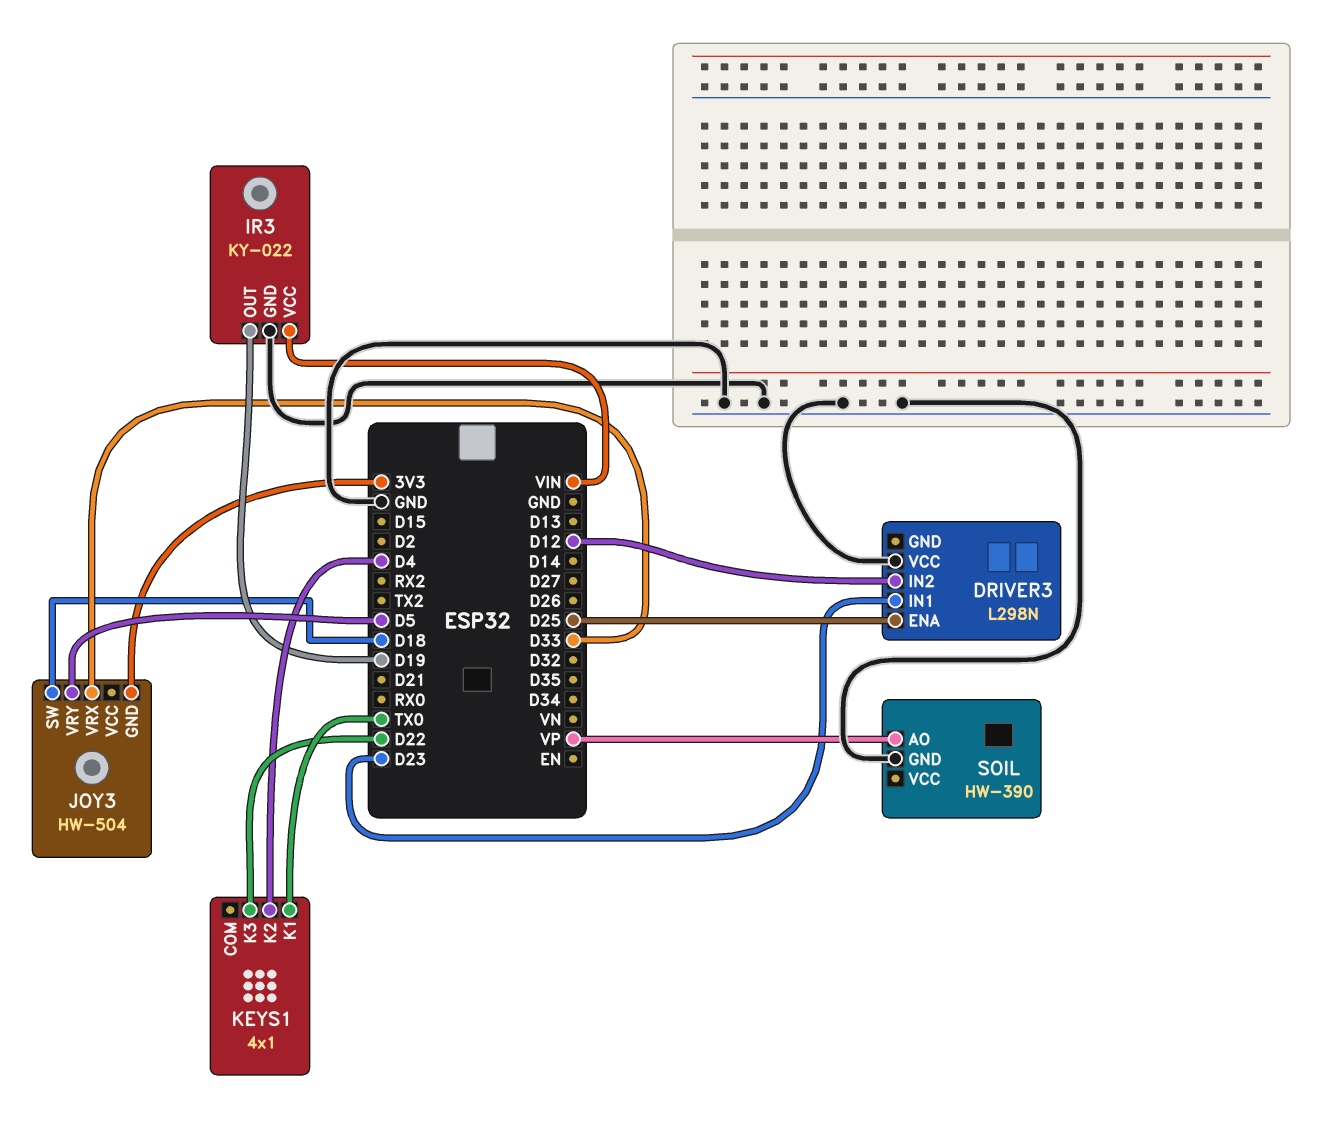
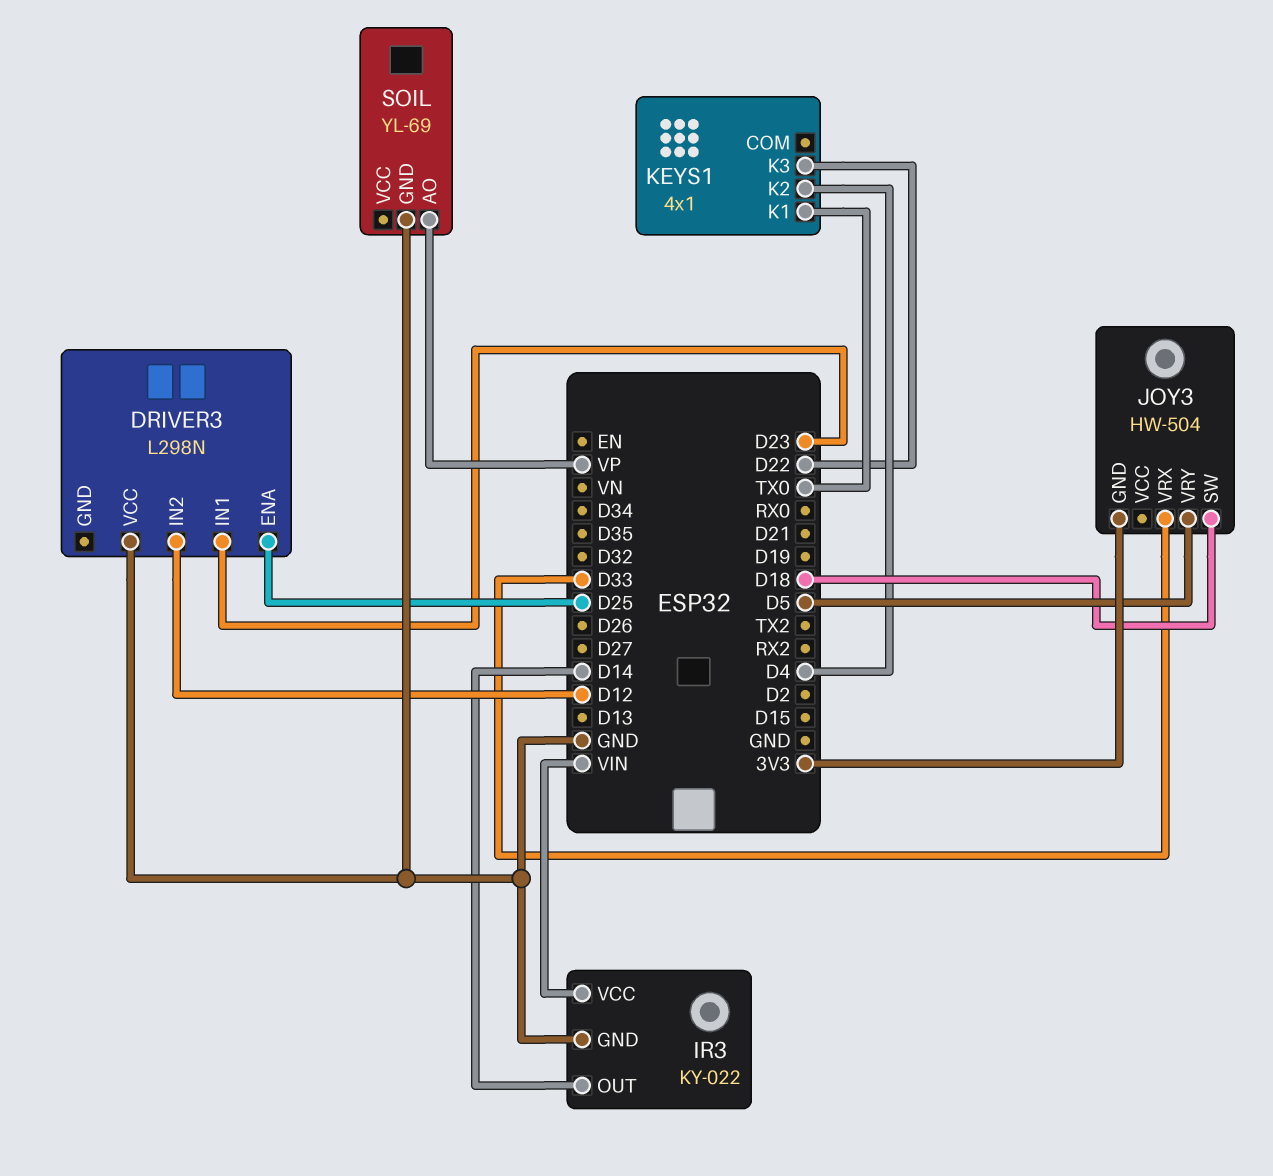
IR3 pin OUT: D19 -> D14
SOIL: HW-390 -> YL-69

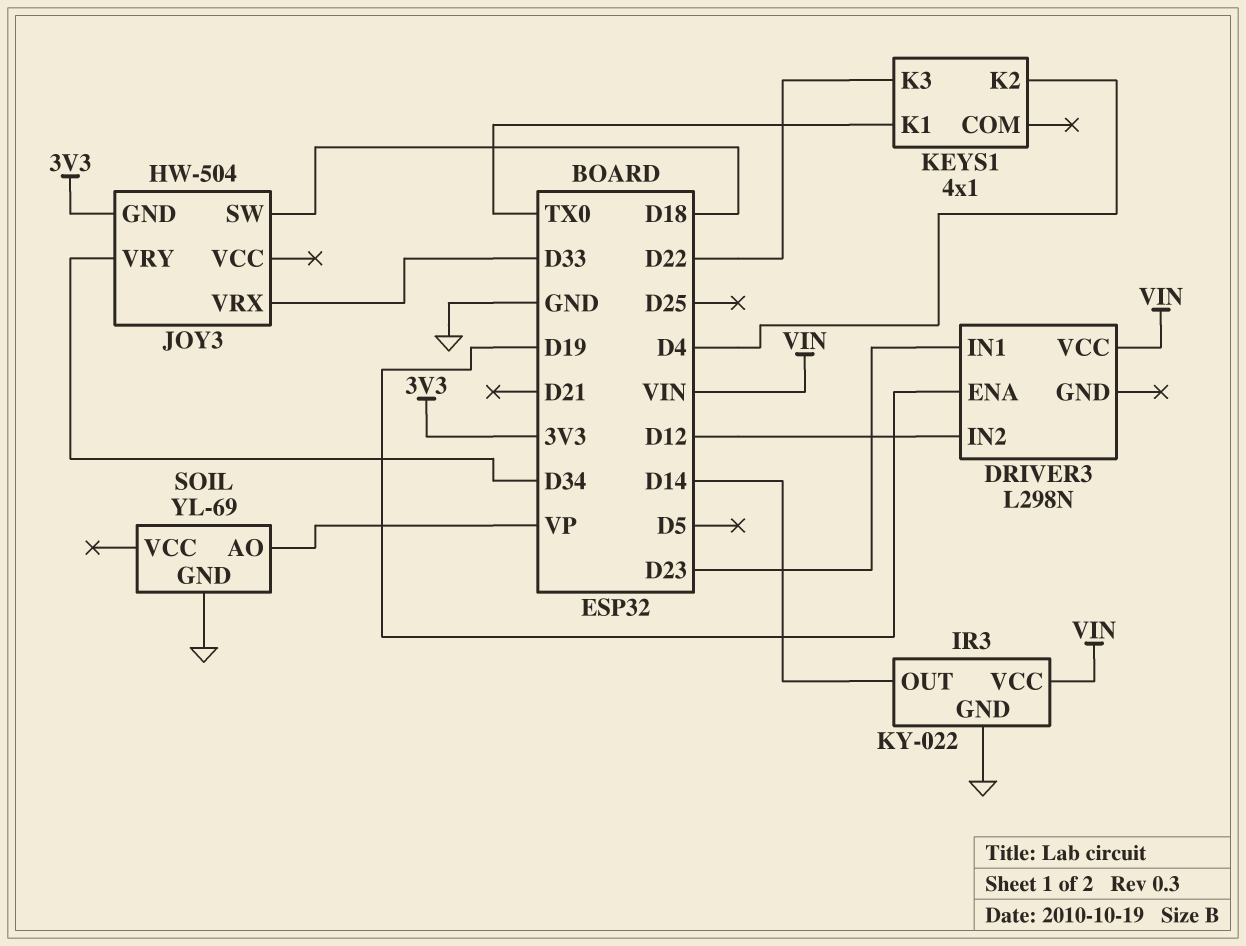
DRIVER3 pin ENA: D25 -> D19
DRIVER3 pin VCC: GND -> VIN
JOY3 pin VRY: D5 -> D34

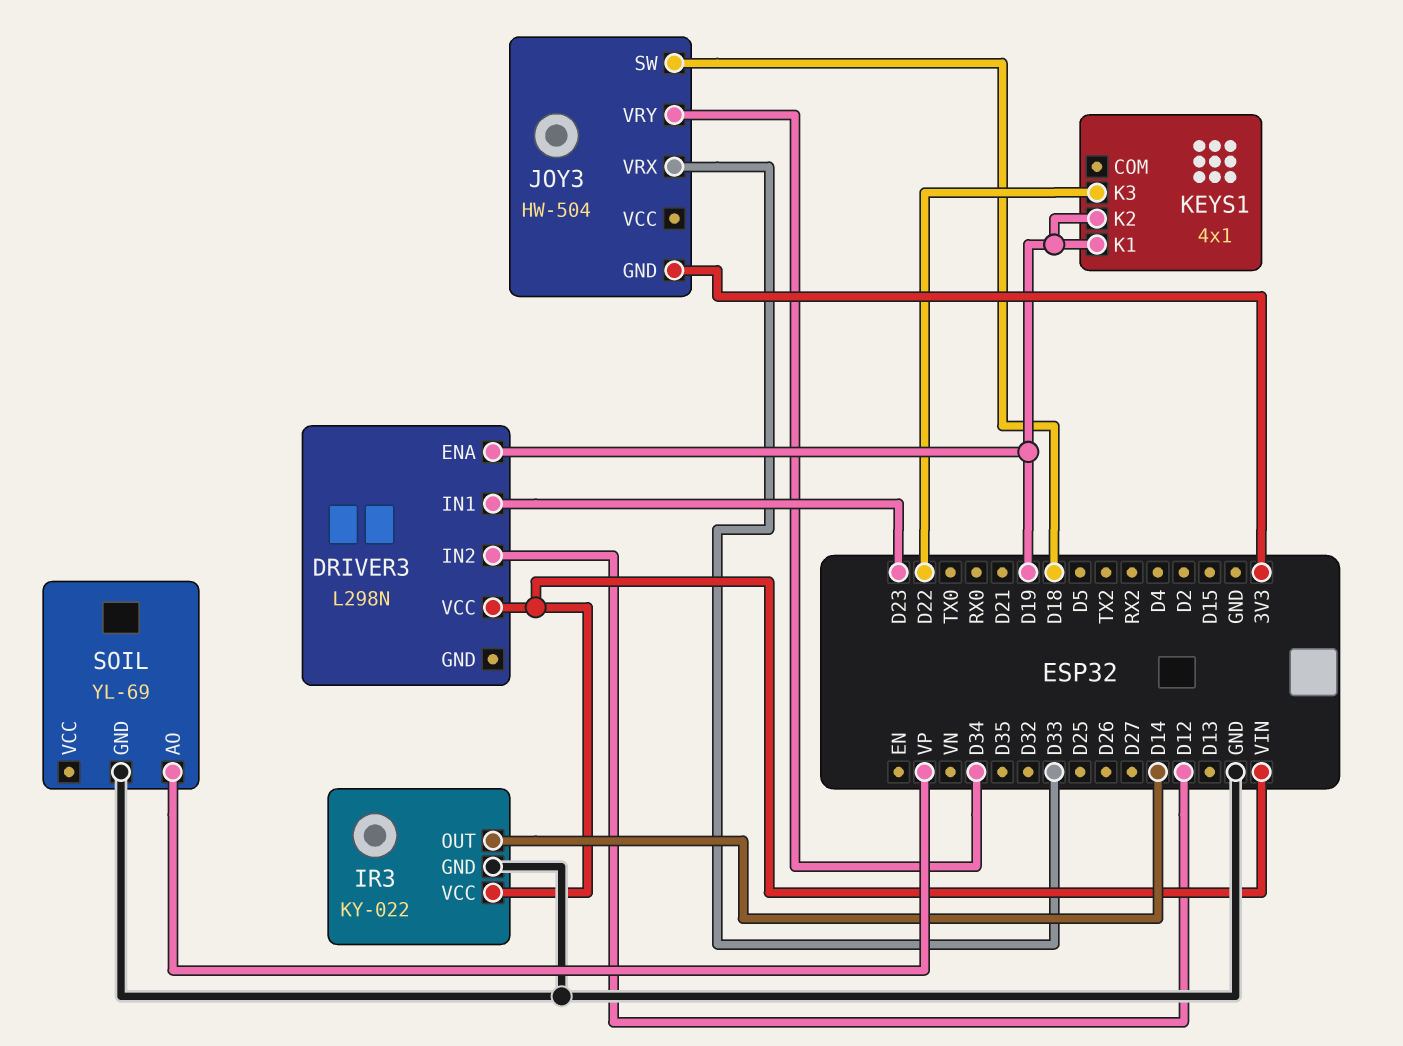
KEYS1 pin K1: TX0 -> D19
KEYS1 pin K2: D4 -> D19

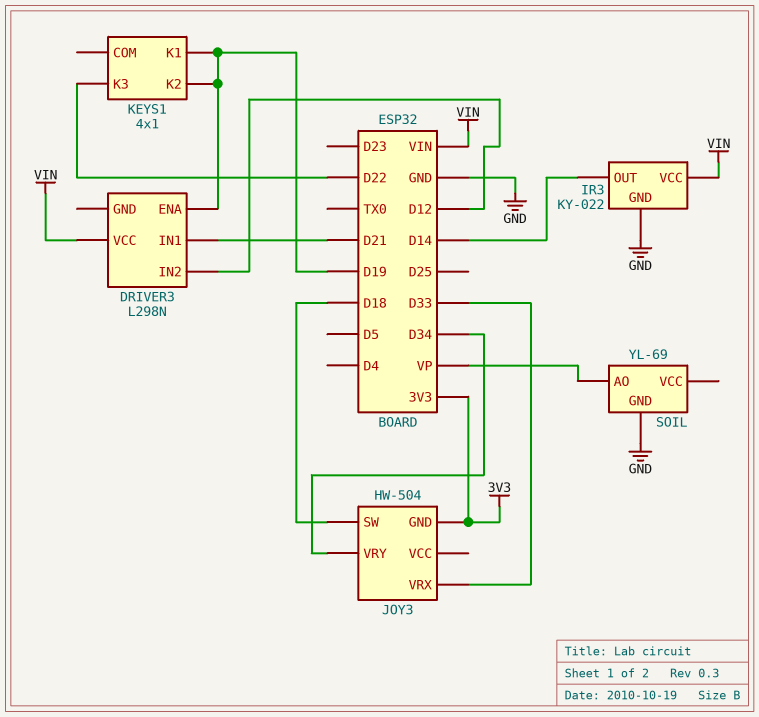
DRIVER3 pin IN1: D23 -> D21

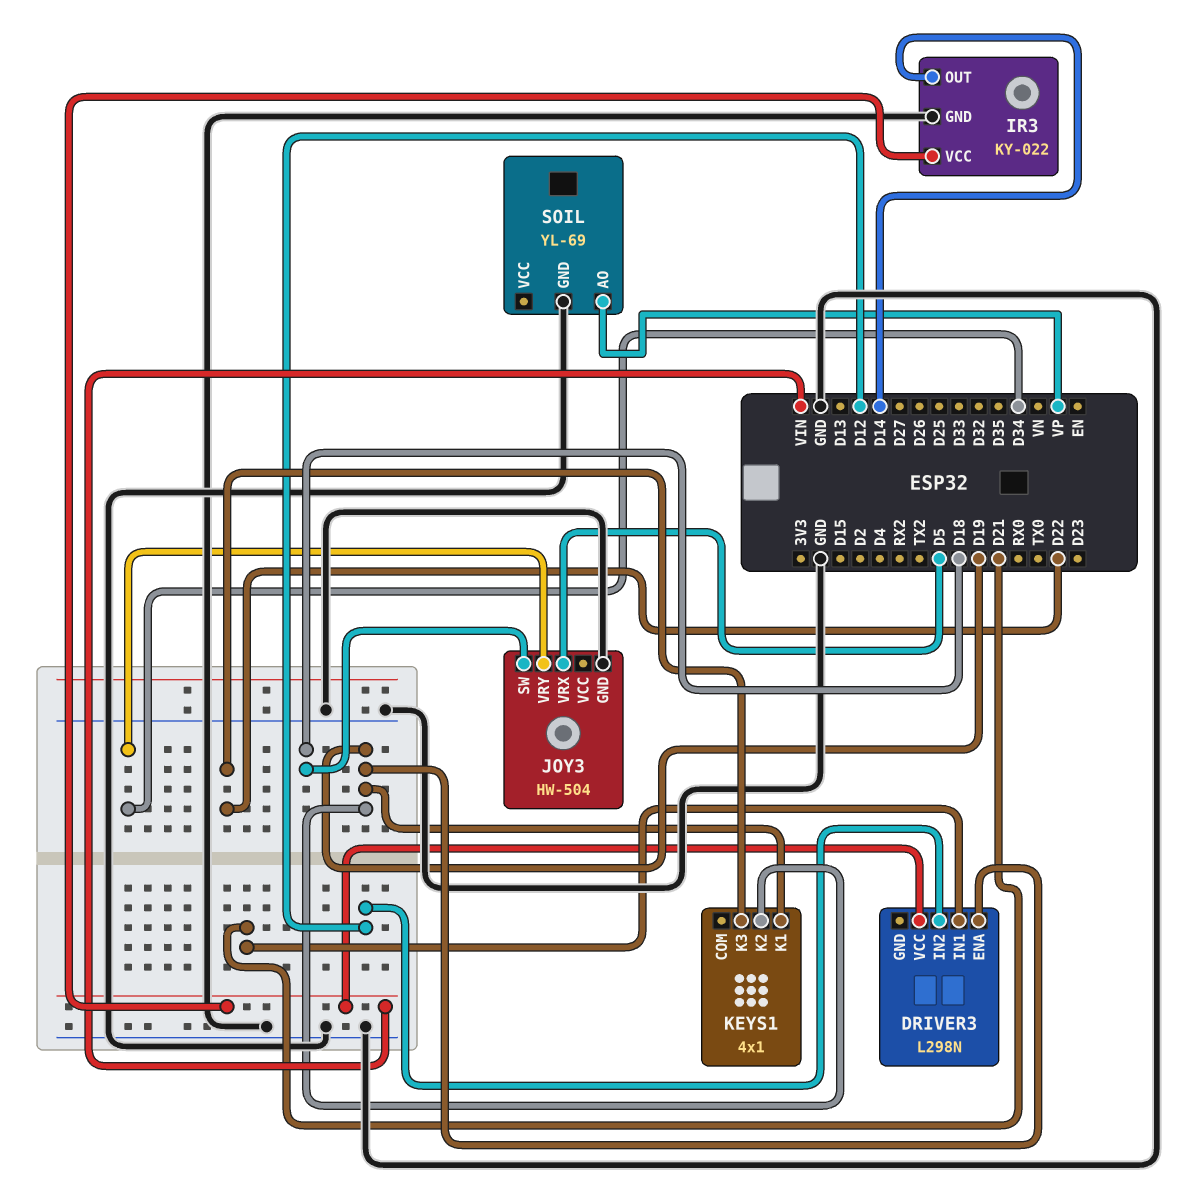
JOY3 pin GND: 3V3 -> GND
JOY3 pin VRX: D33 -> D5

